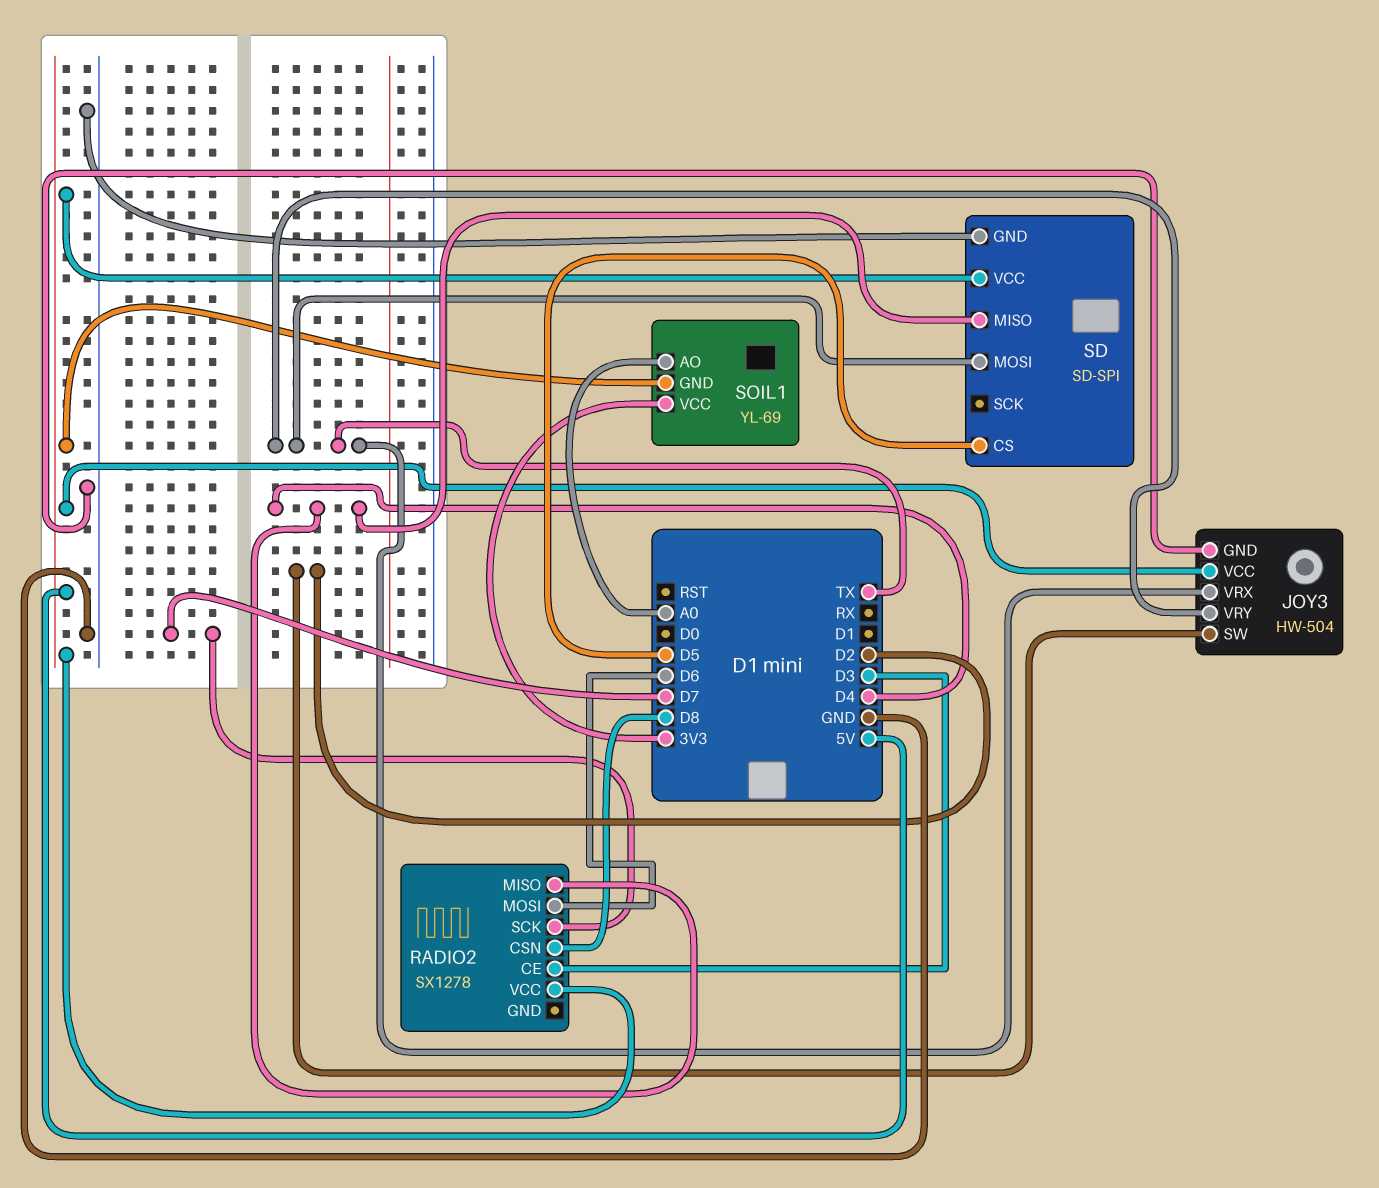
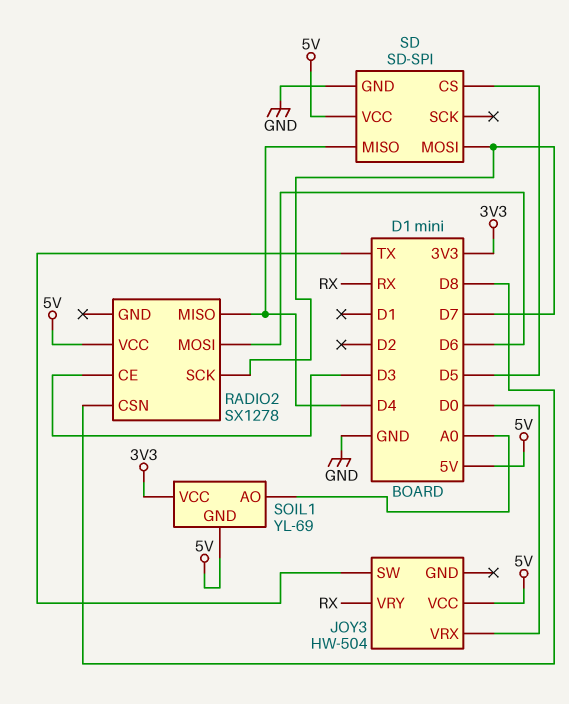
JOY3 pin GND: GND -> none
JOY3 pin SW: D2 -> TX
JOY3 pin VRX: TX -> D0
JOY3 pin VRY: TX -> RX
SD pin MOSI: TX -> D7

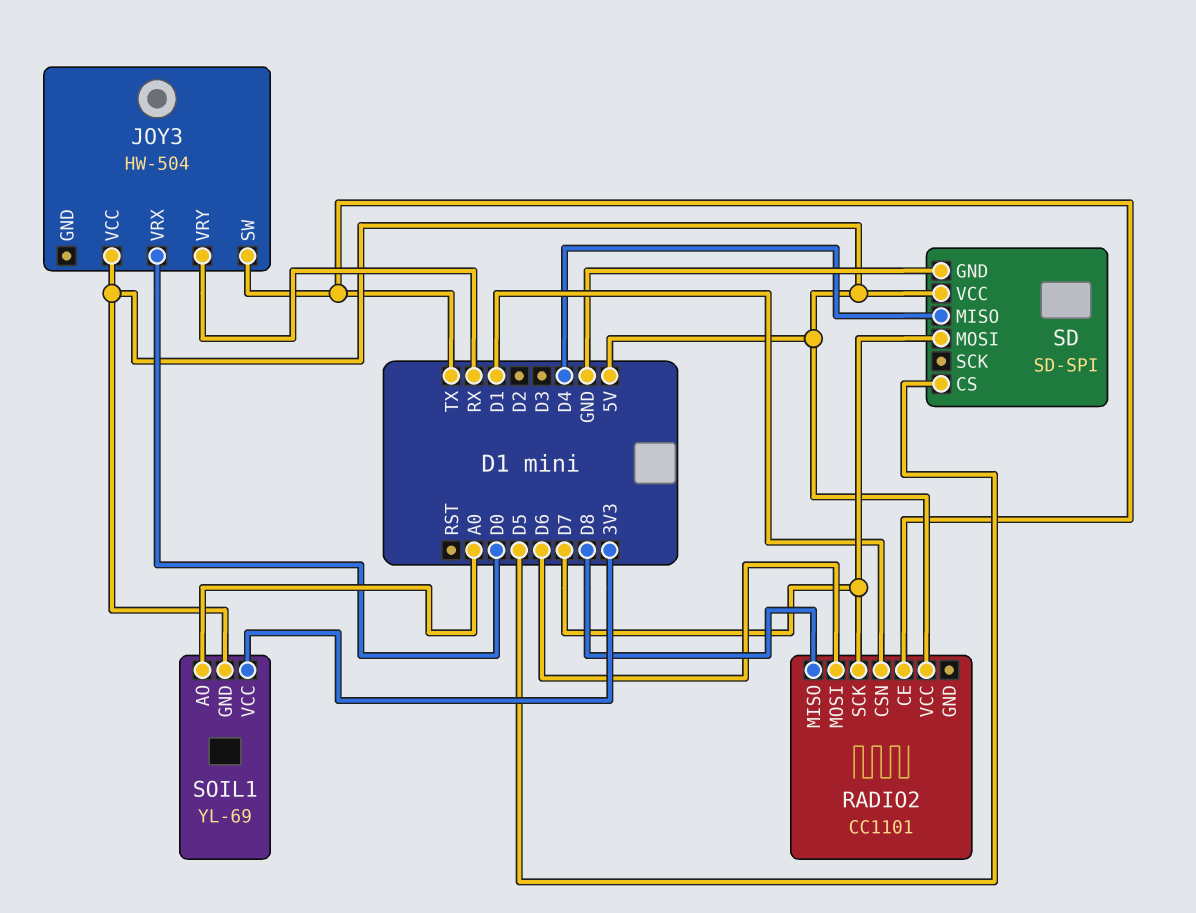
RADIO2: SX1278 -> CC1101
RADIO2 pin CE: D3 -> TX
RADIO2 pin CSN: D8 -> D1
RADIO2 pin MISO: D4 -> D8

